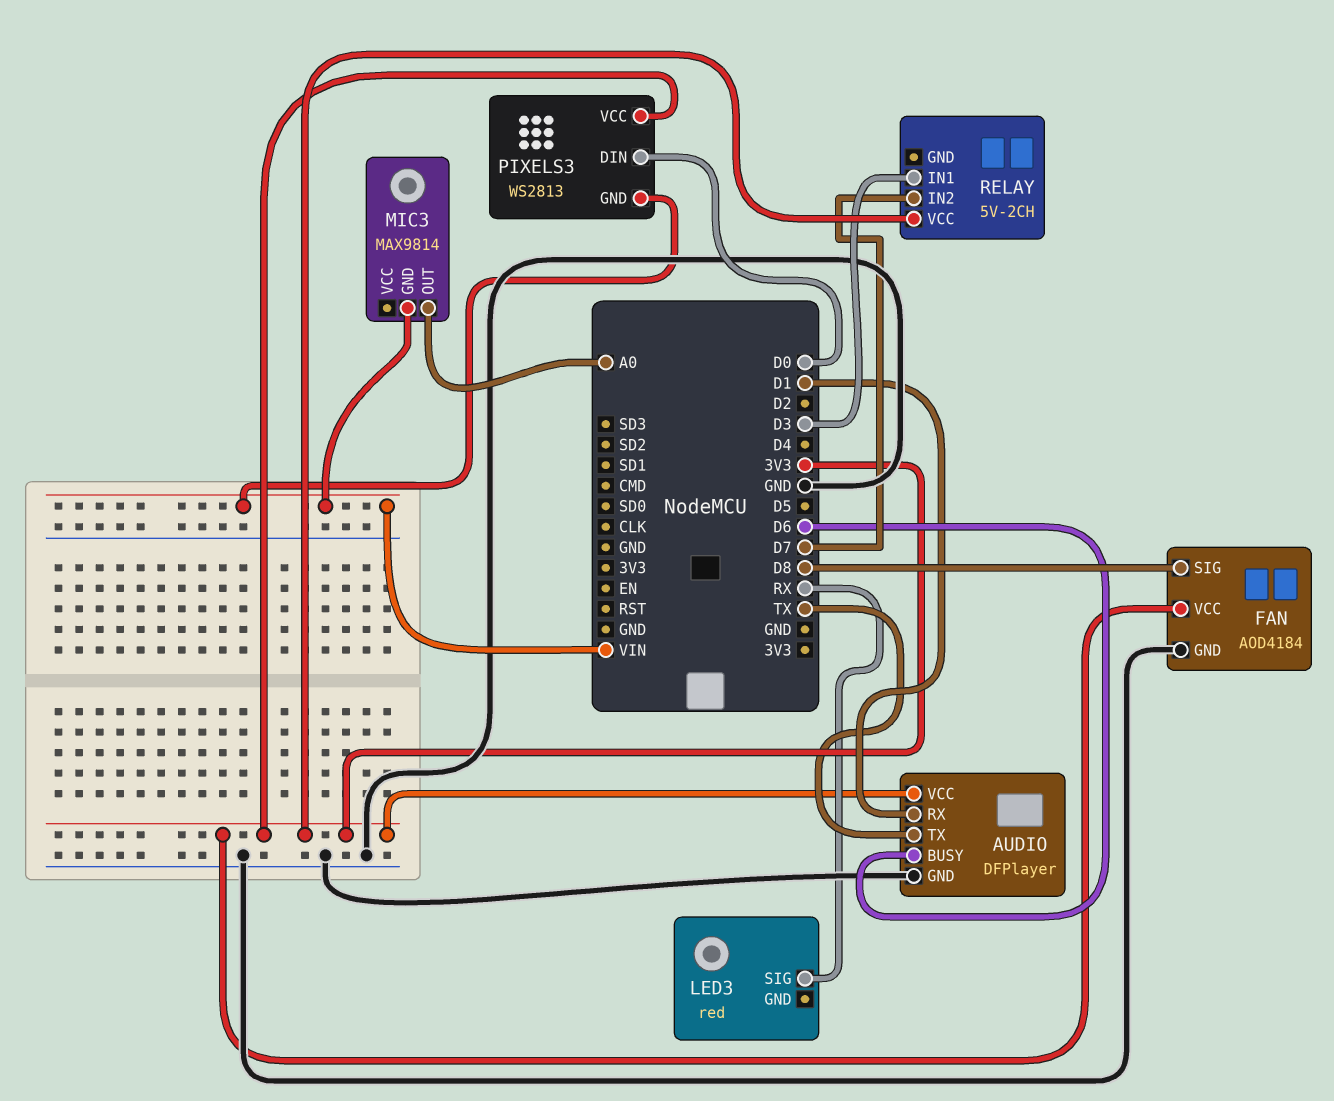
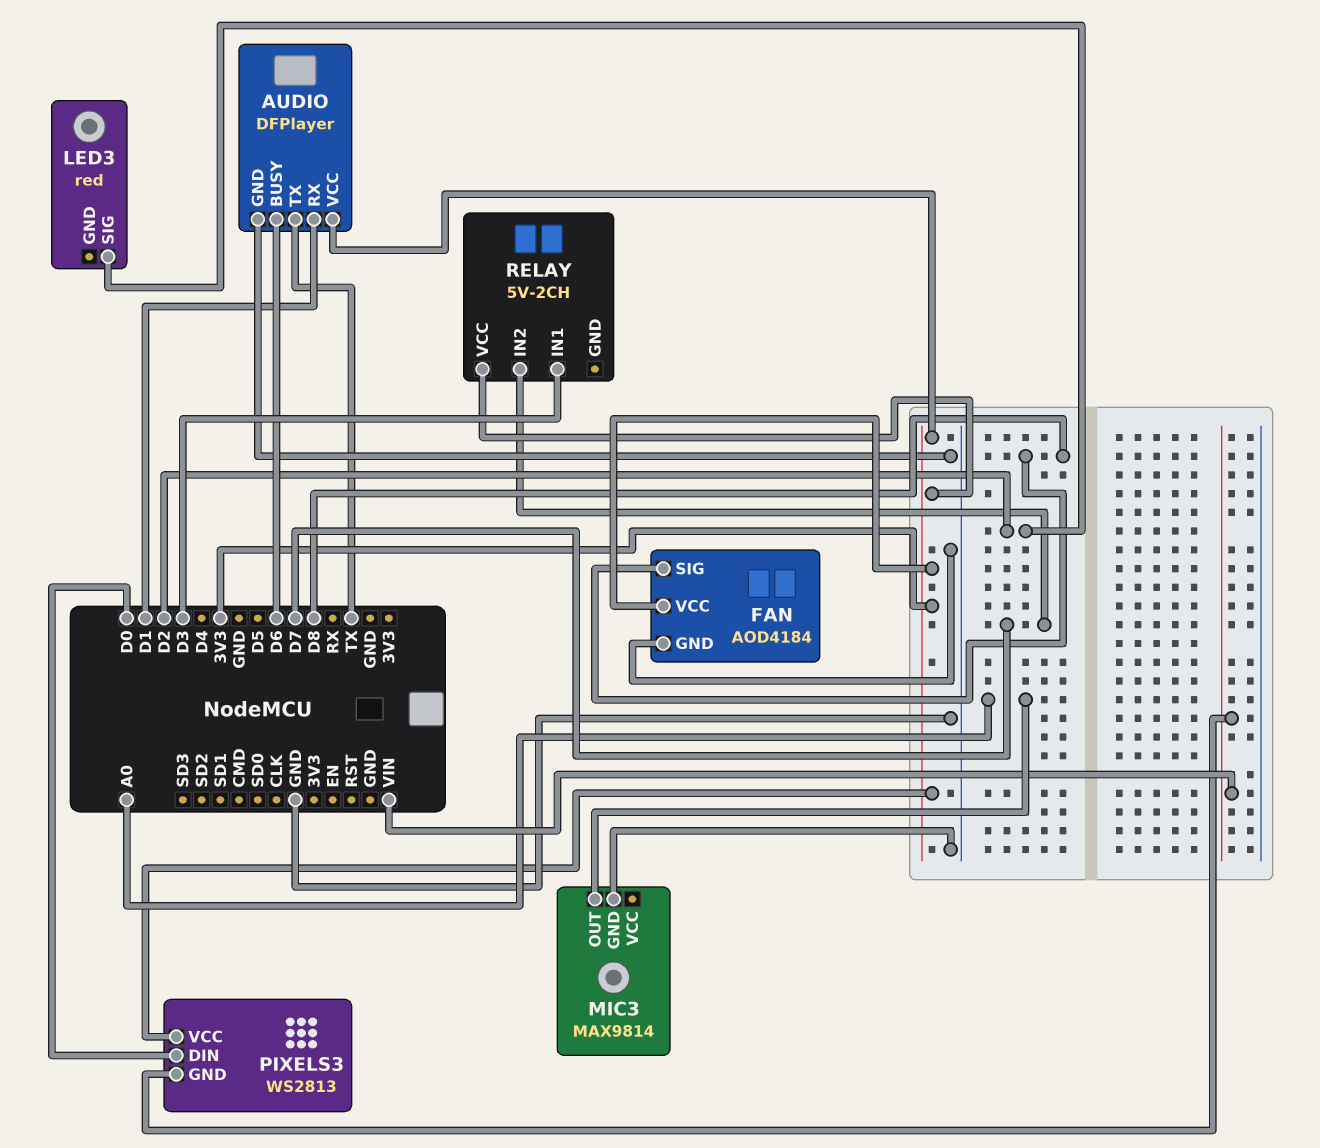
LED3 pin SIG: RX -> D2
MIC3 pin GND: VIN -> GND

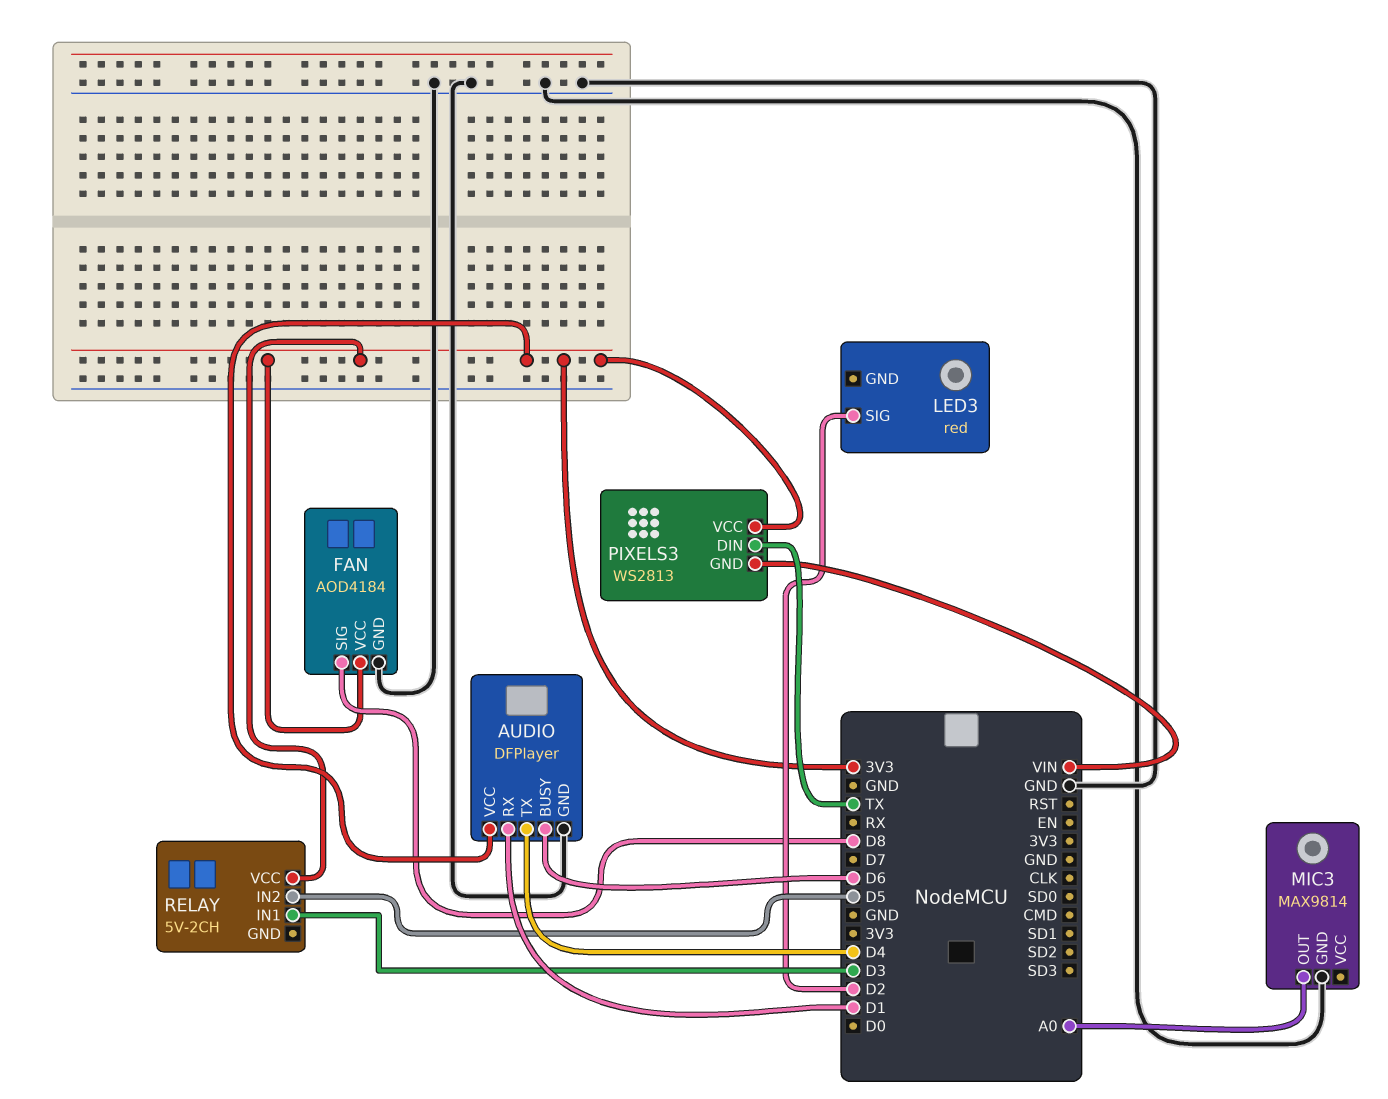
AUDIO pin TX: TX -> D4
PIXELS3 pin DIN: D0 -> TX
RELAY pin IN2: D7 -> D5

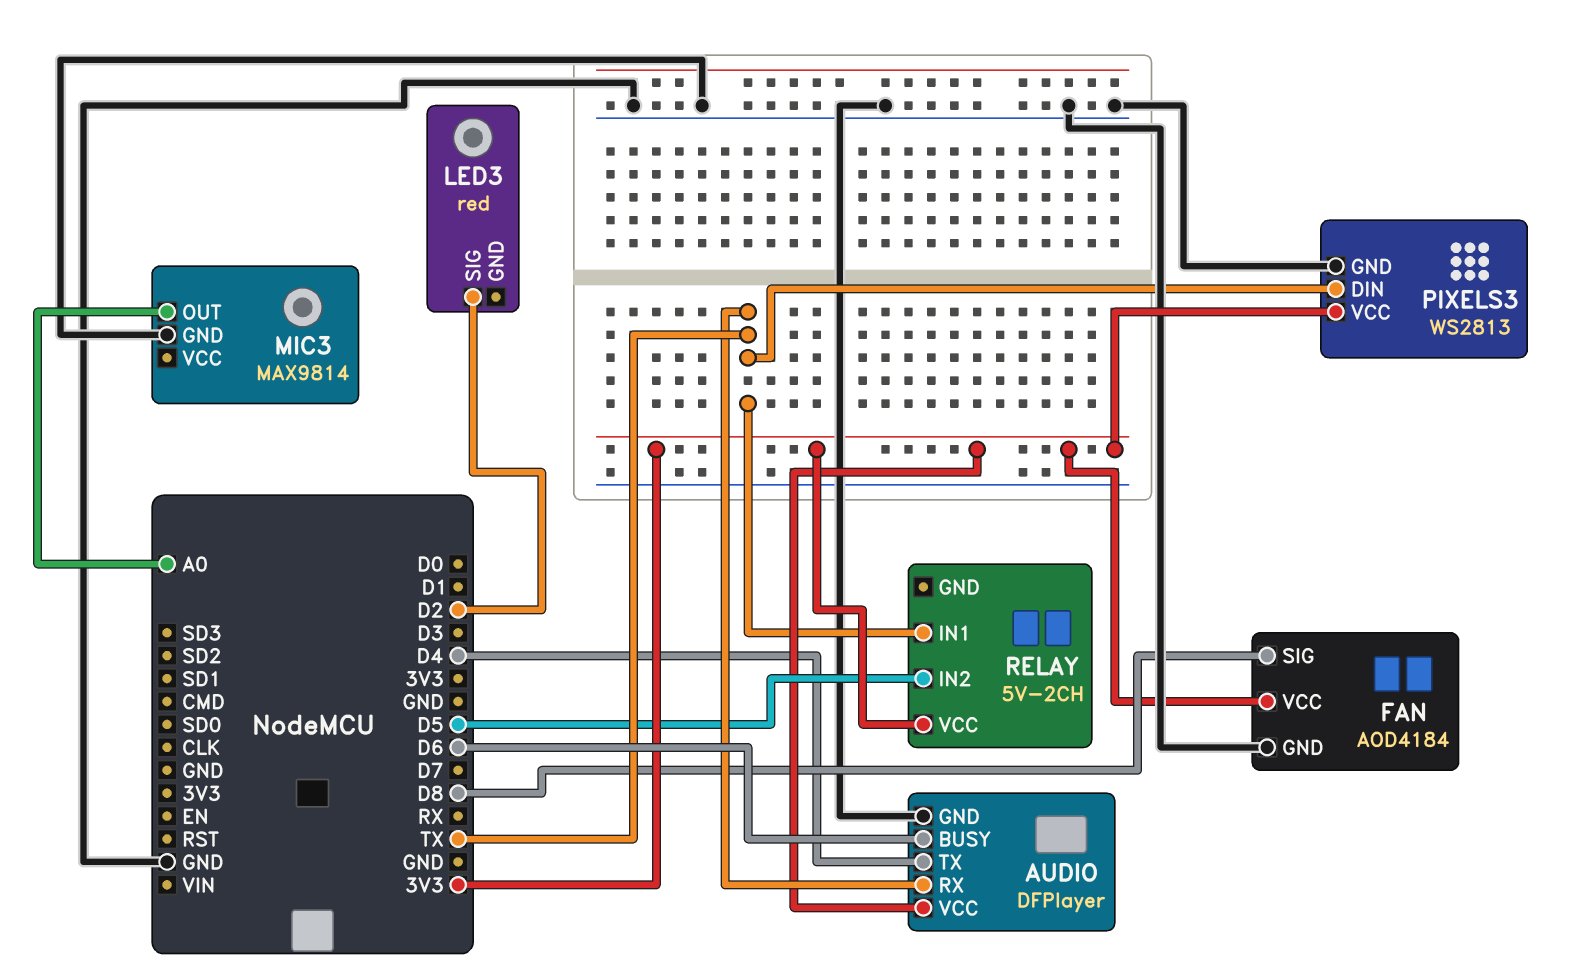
AUDIO pin RX: D1 -> TX
PIXELS3 pin GND: VIN -> GND
RELAY pin IN1: D3 -> TX

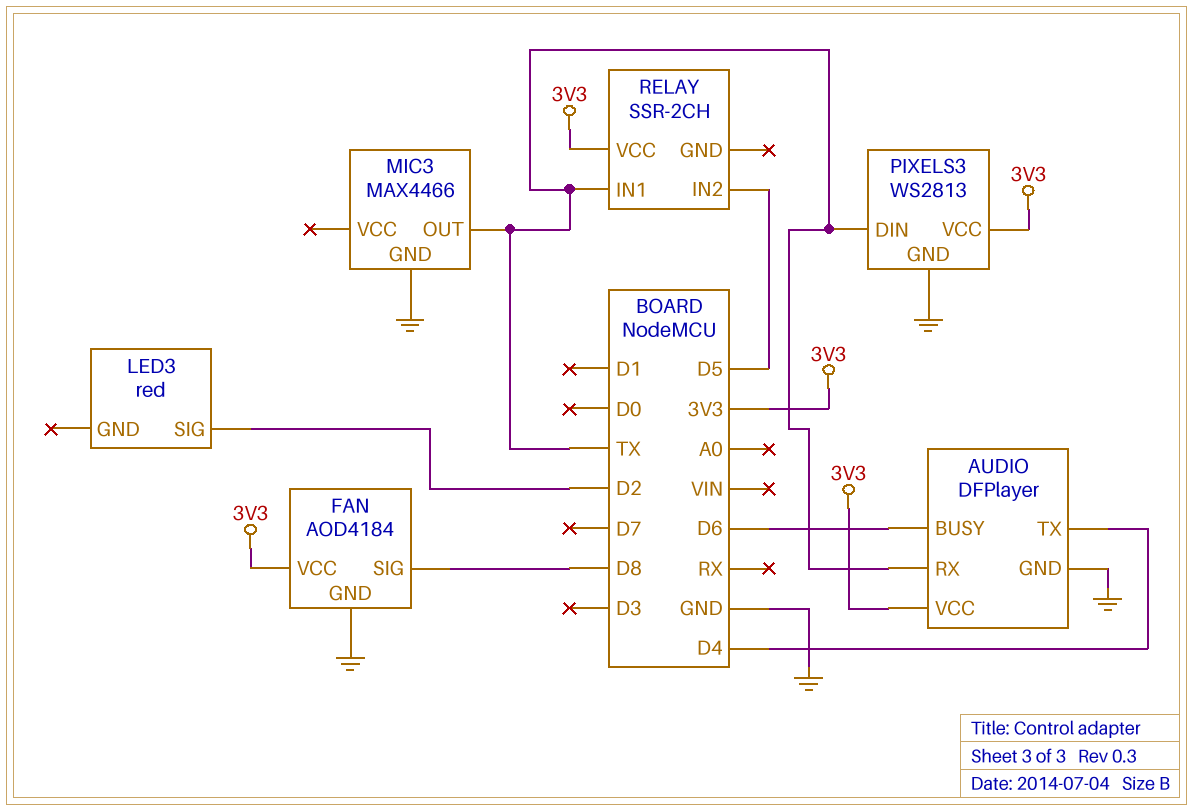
MIC3: MAX9814 -> MAX4466
MIC3 pin OUT: A0 -> TX
RELAY: 5V-2CH -> SSR-2CH

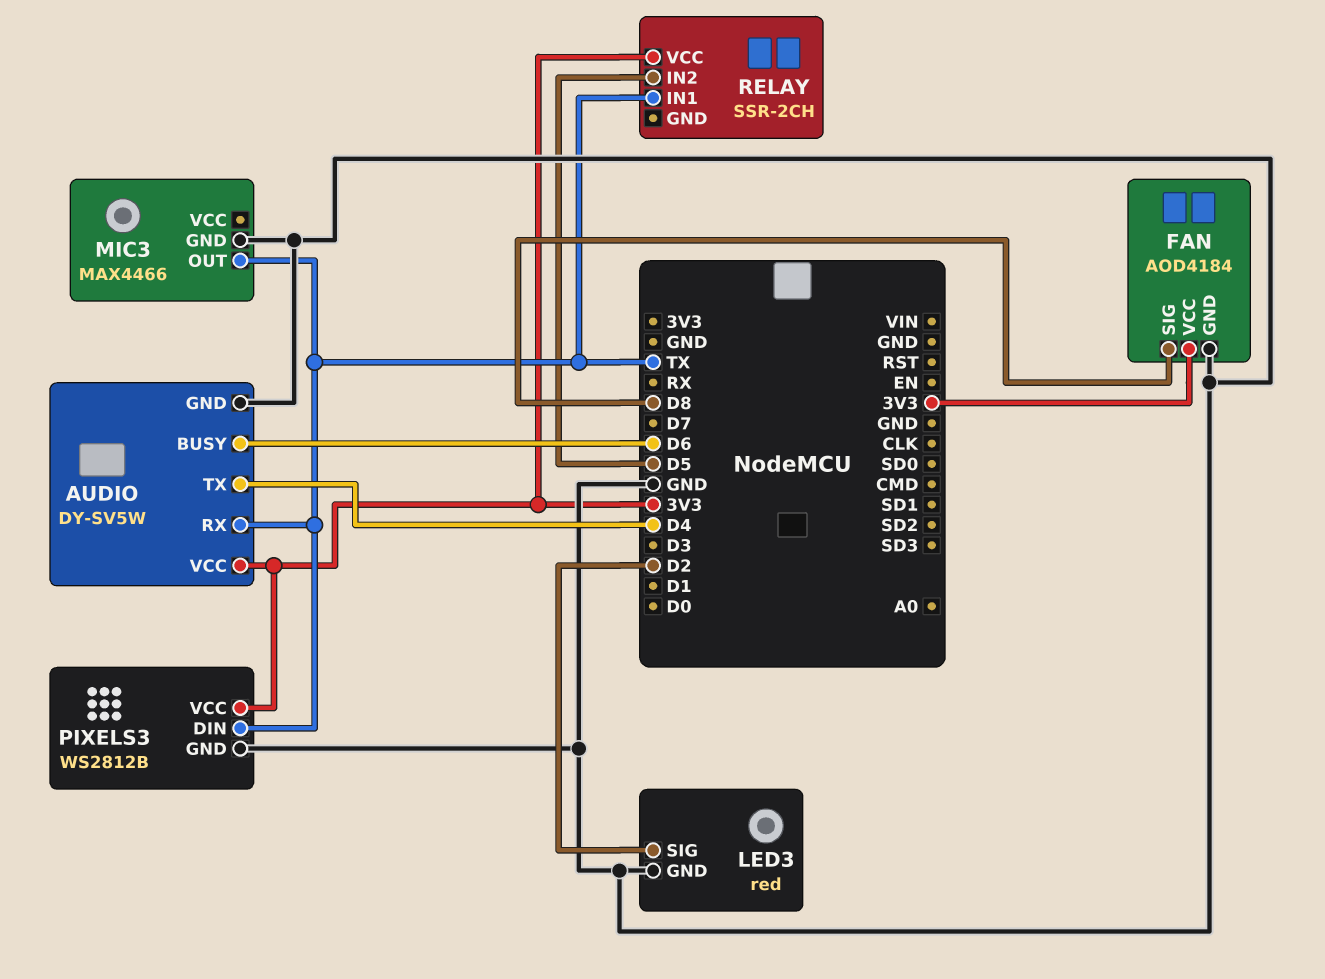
AUDIO: DFPlayer -> DY-SV5W
LED3 pin GND: none -> GND
PIXELS3: WS2813 -> WS2812B

